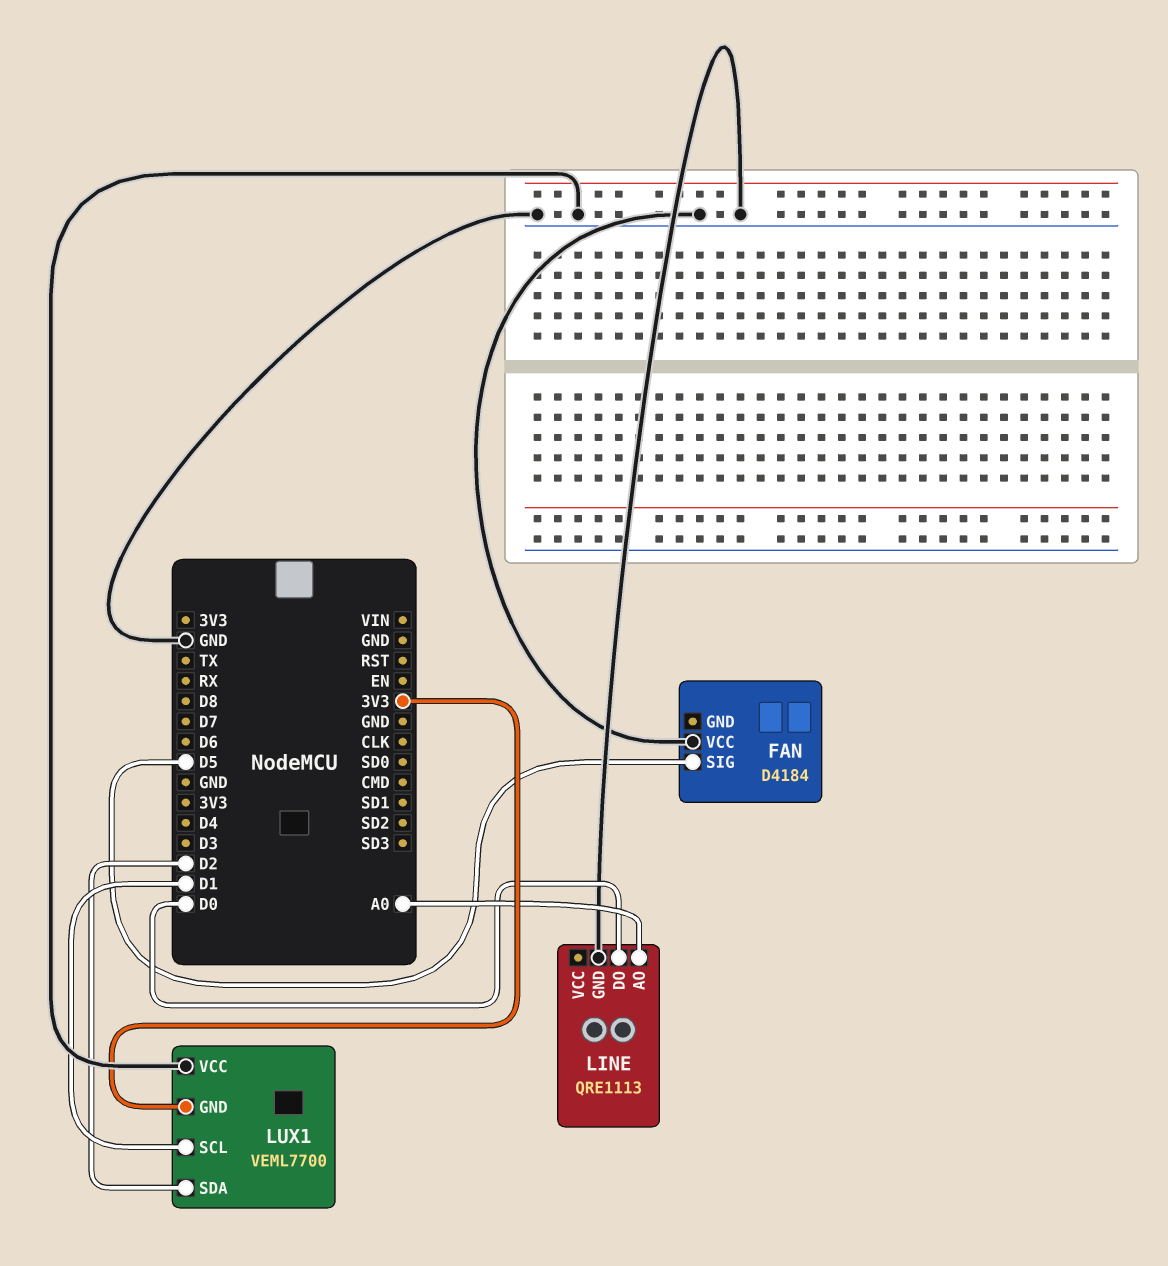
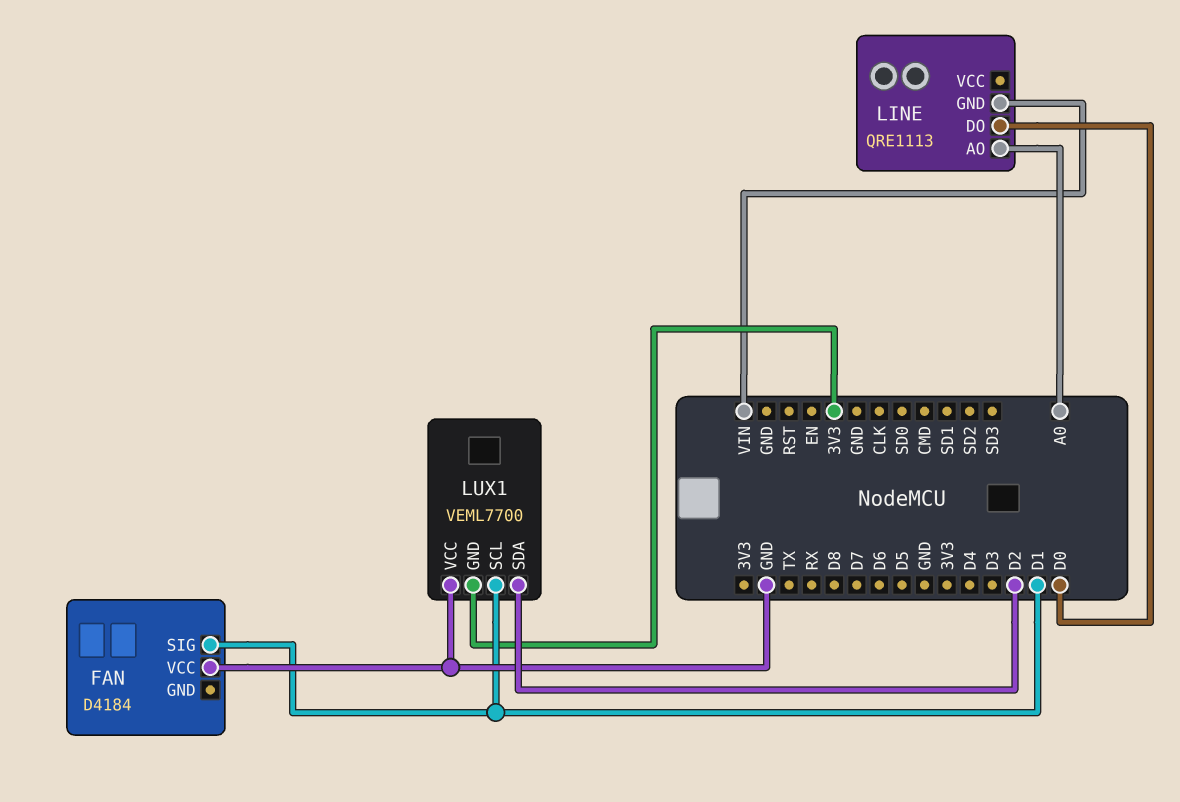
FAN pin SIG: D5 -> D1
LINE pin GND: GND -> VIN

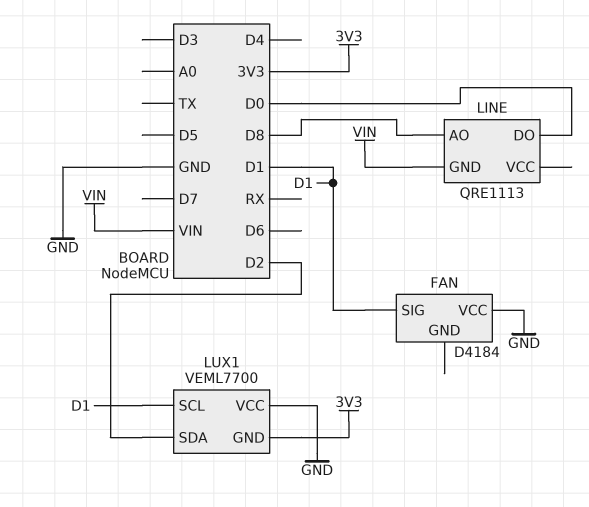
LINE pin AO: A0 -> D8

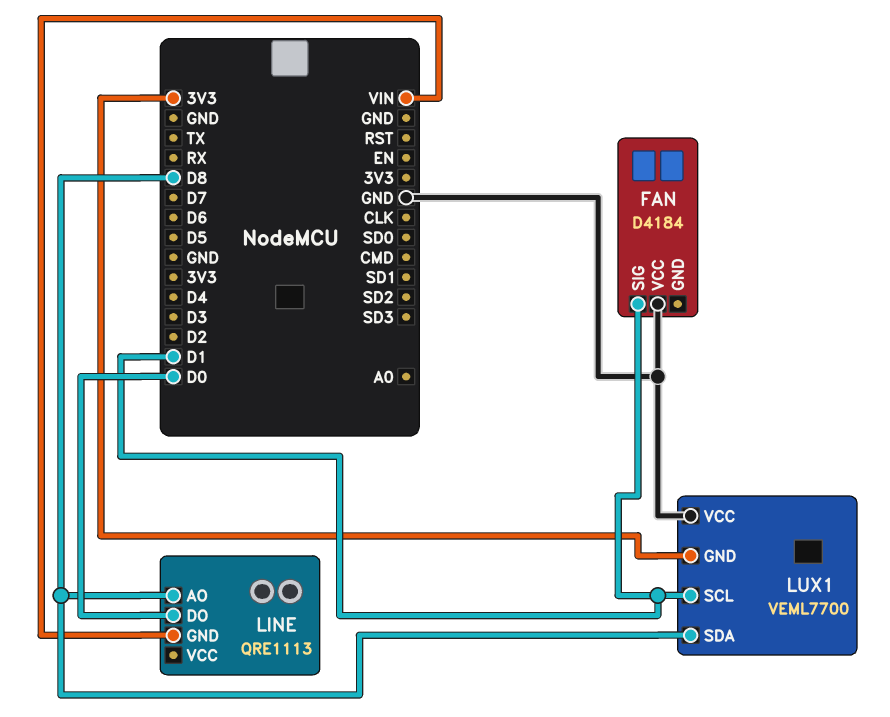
LUX1 pin SDA: D2 -> D8

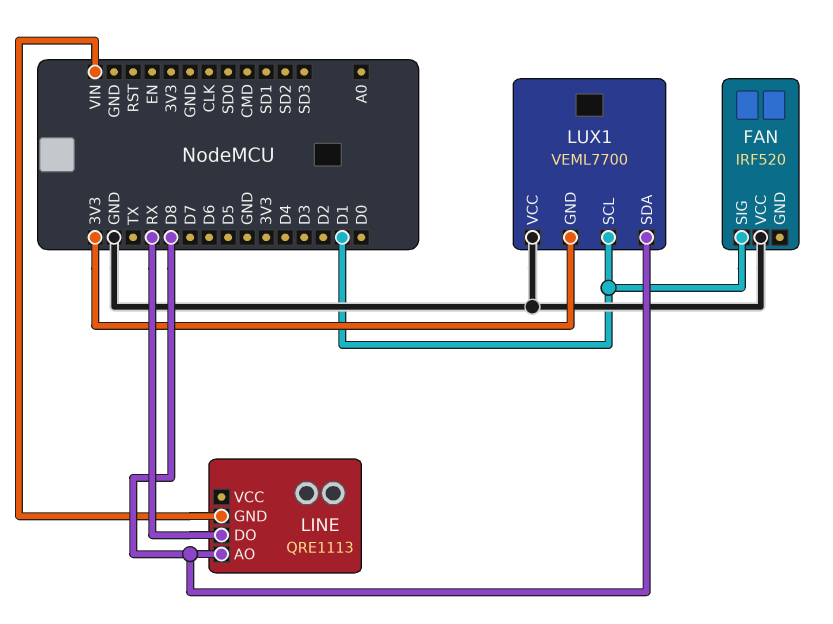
FAN: D4184 -> IRF520
LINE pin DO: D0 -> RX

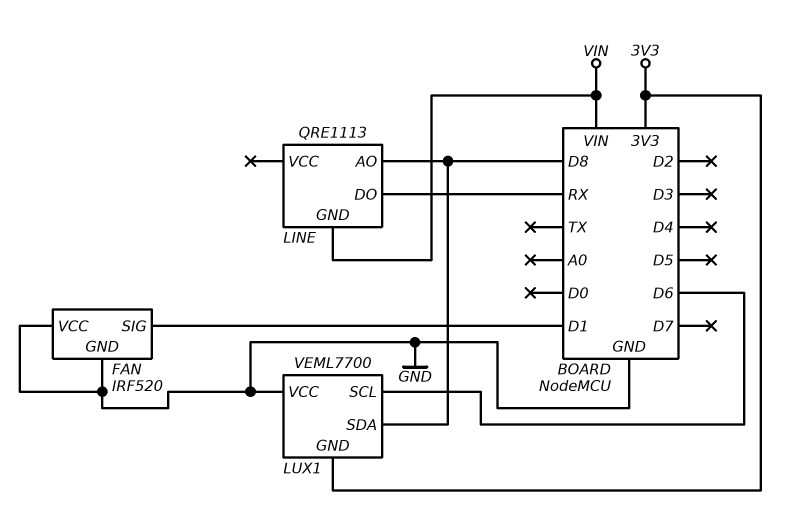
FAN pin GND: none -> GND
LUX1 pin SCL: D1 -> D6

